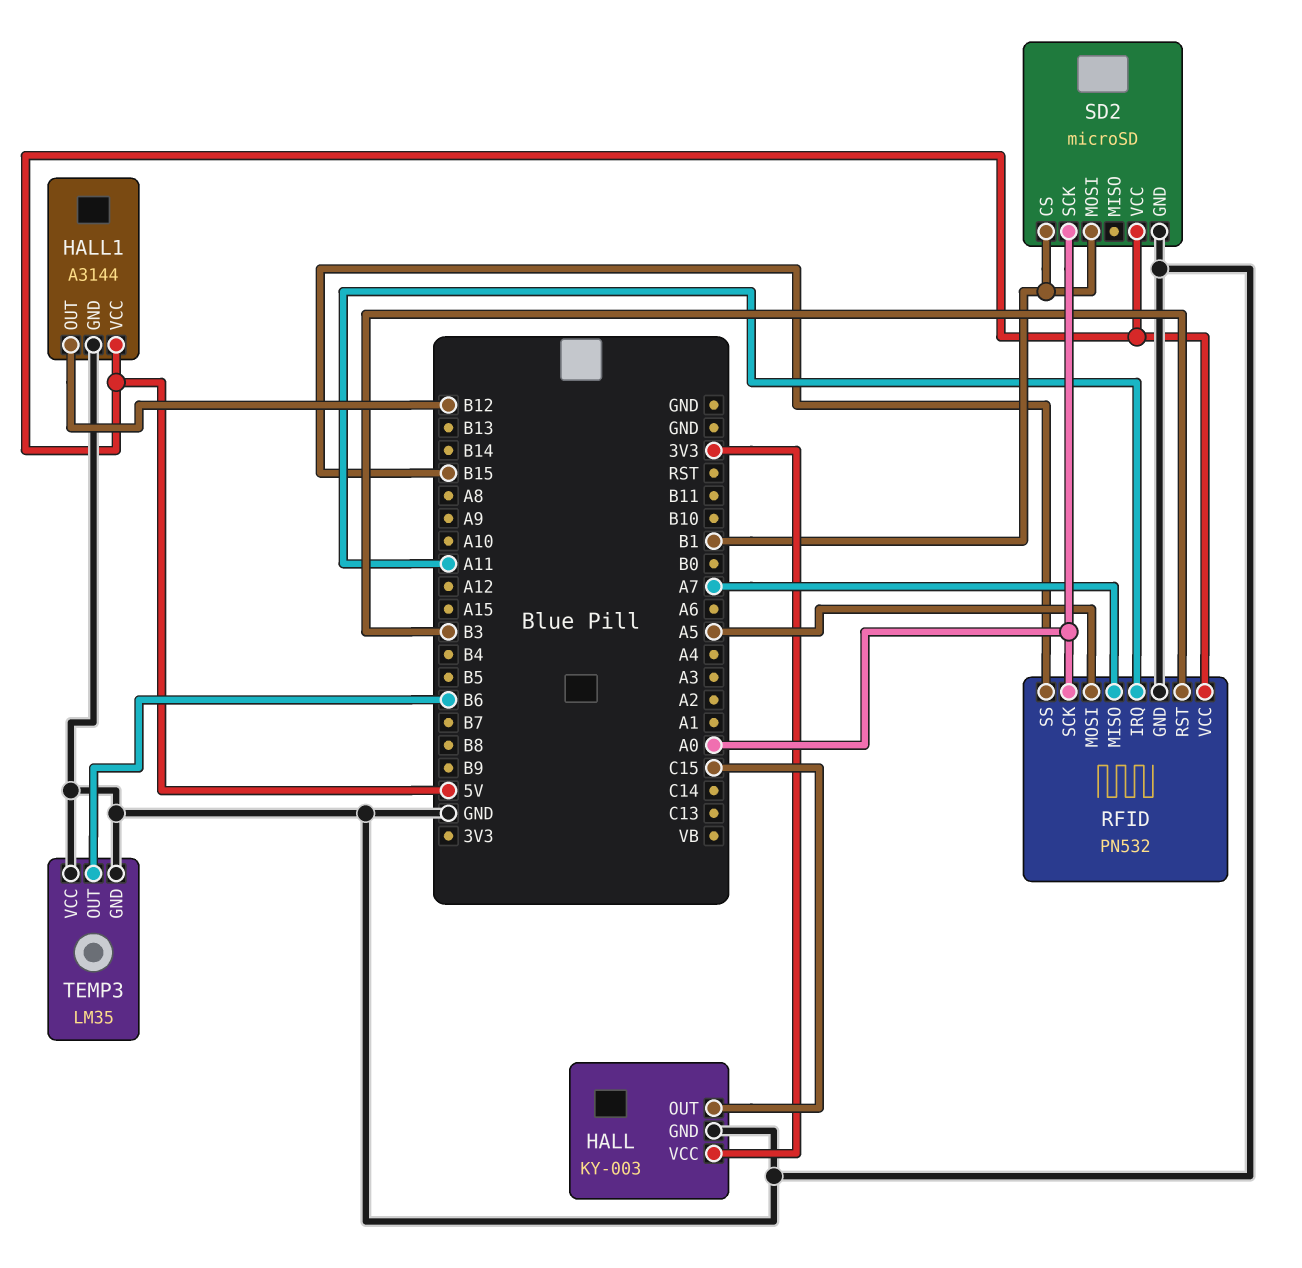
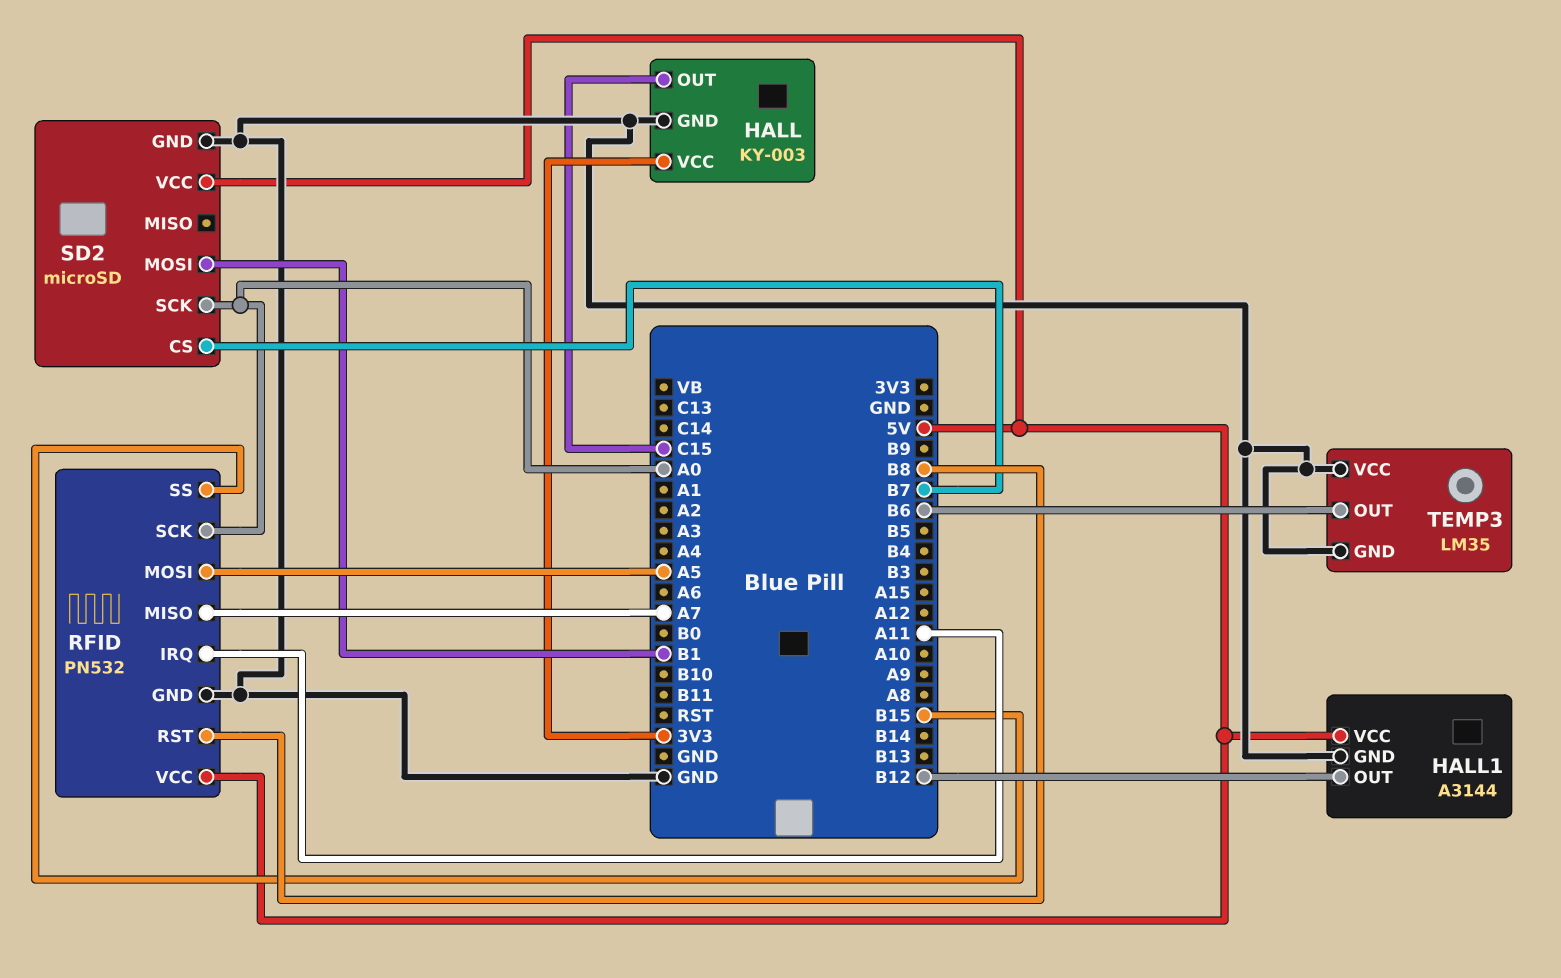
RFID pin RST: B3 -> B8
SD2 pin CS: B1 -> B7

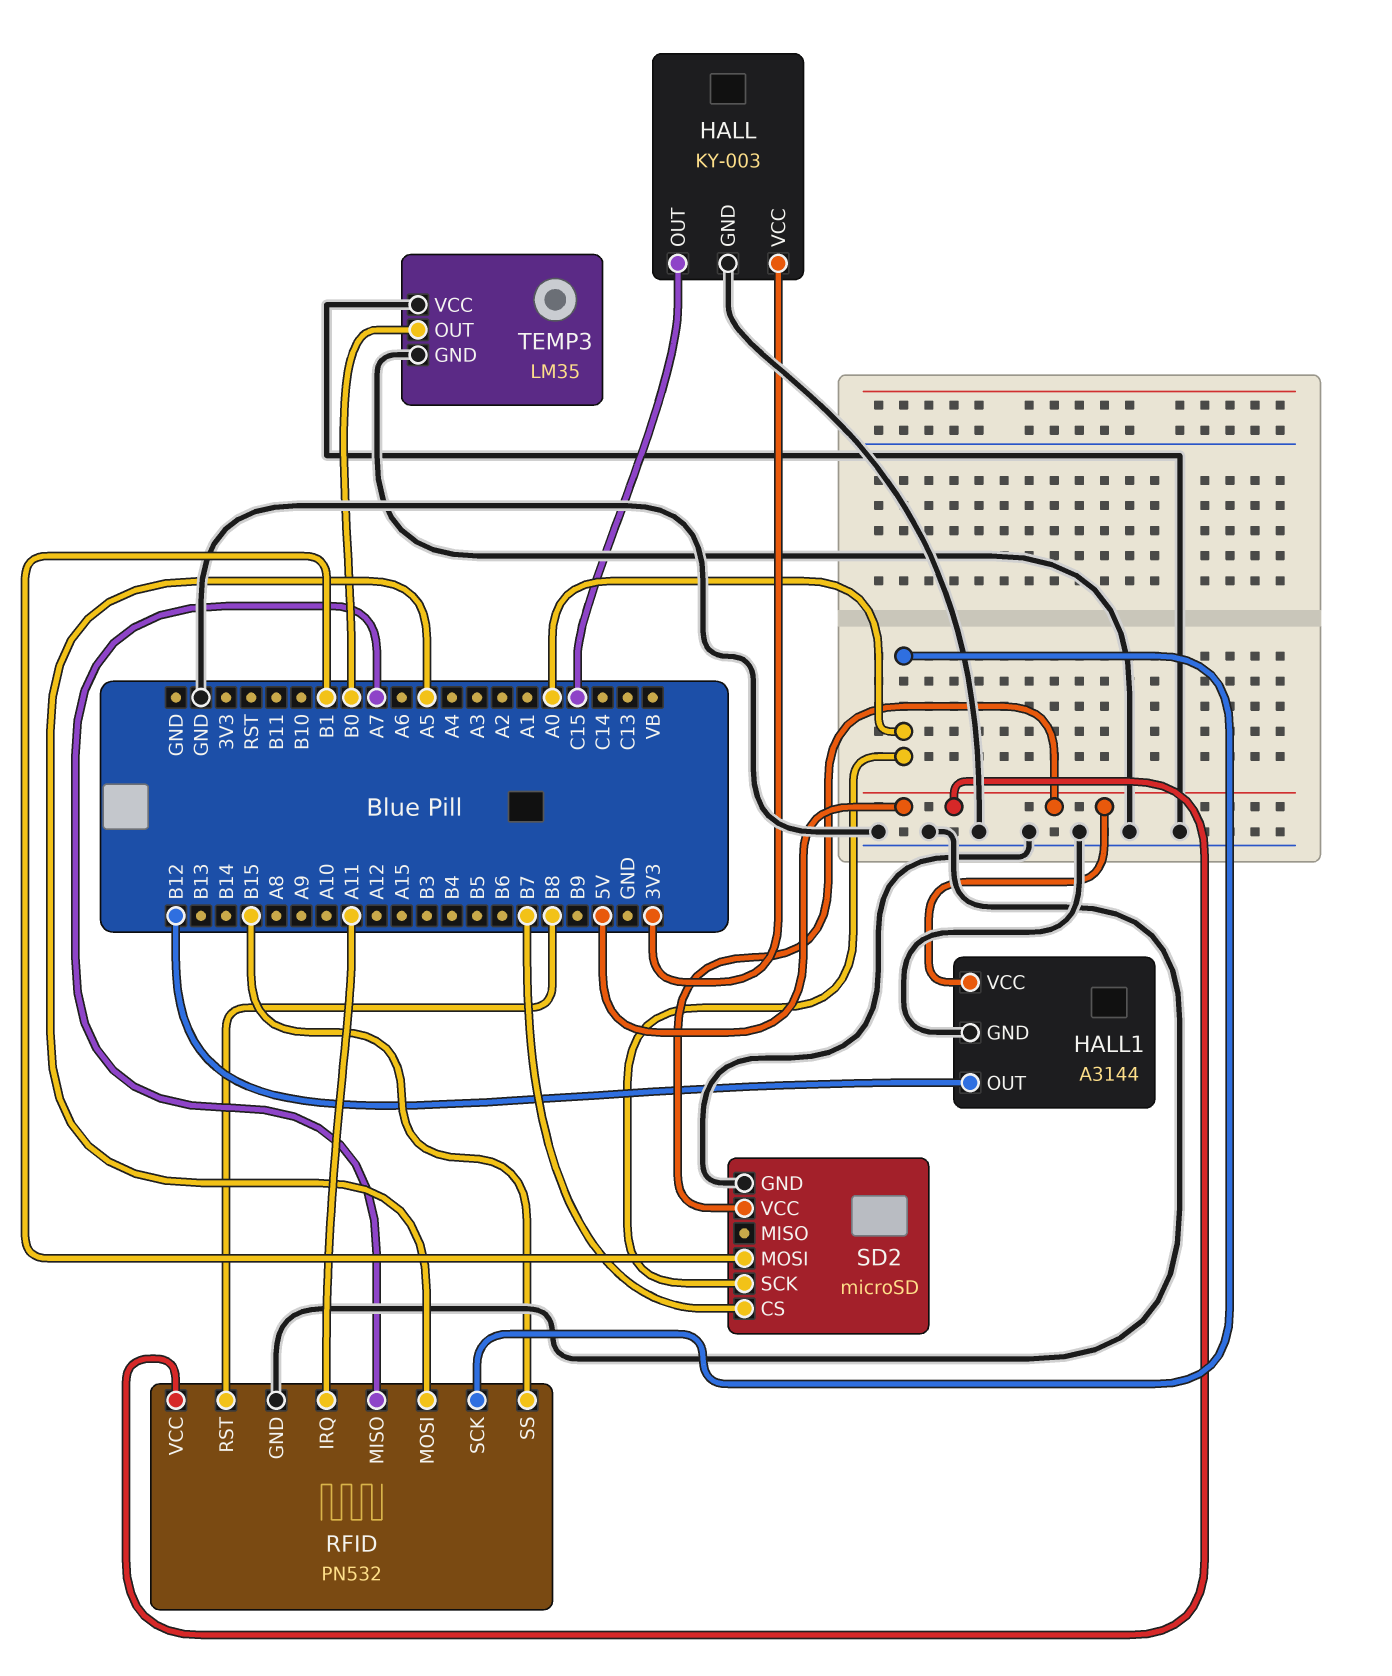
TEMP3 pin OUT: B6 -> B0

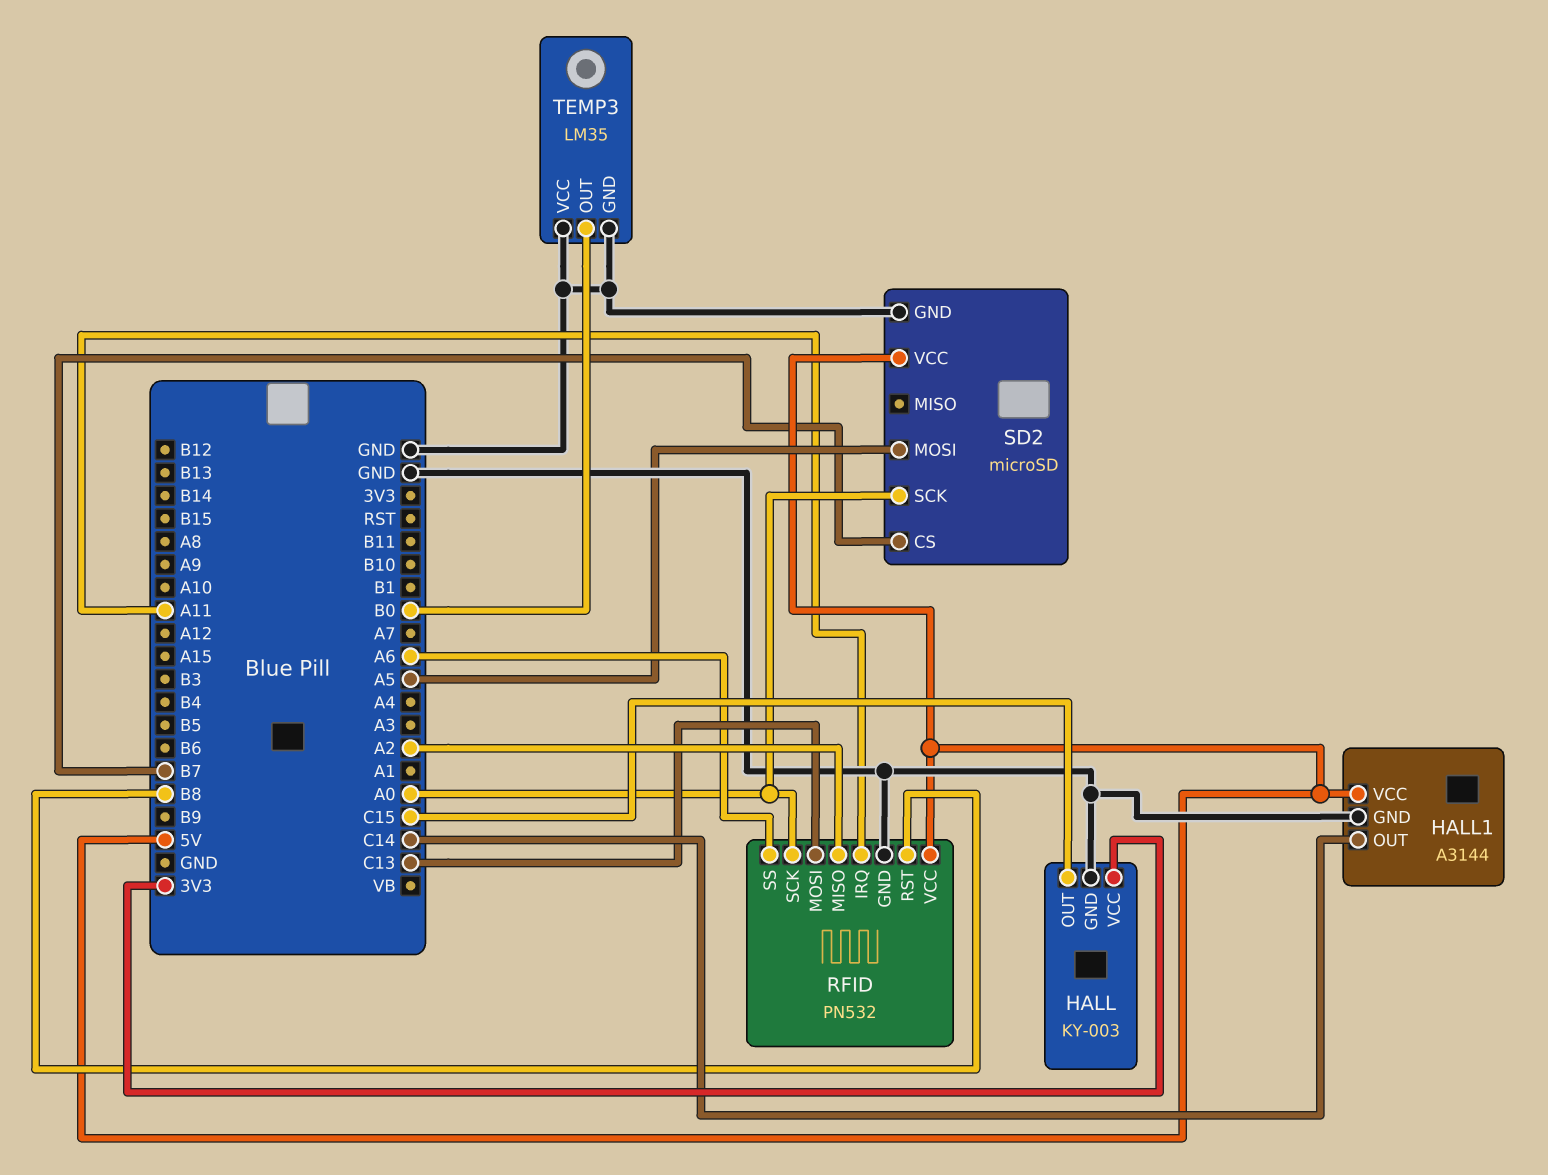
HALL1 pin OUT: B12 -> C14
RFID pin MISO: A7 -> A2
RFID pin MOSI: A5 -> C13
RFID pin SS: B15 -> A6
SD2 pin MOSI: B1 -> A5

